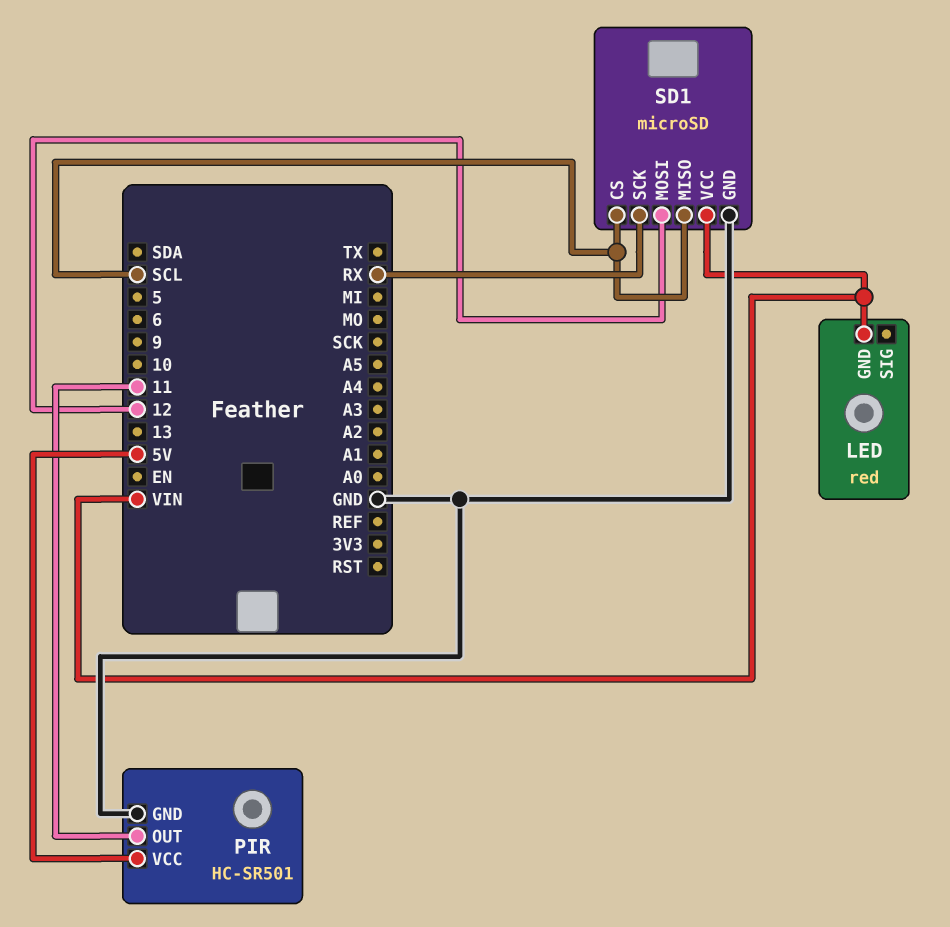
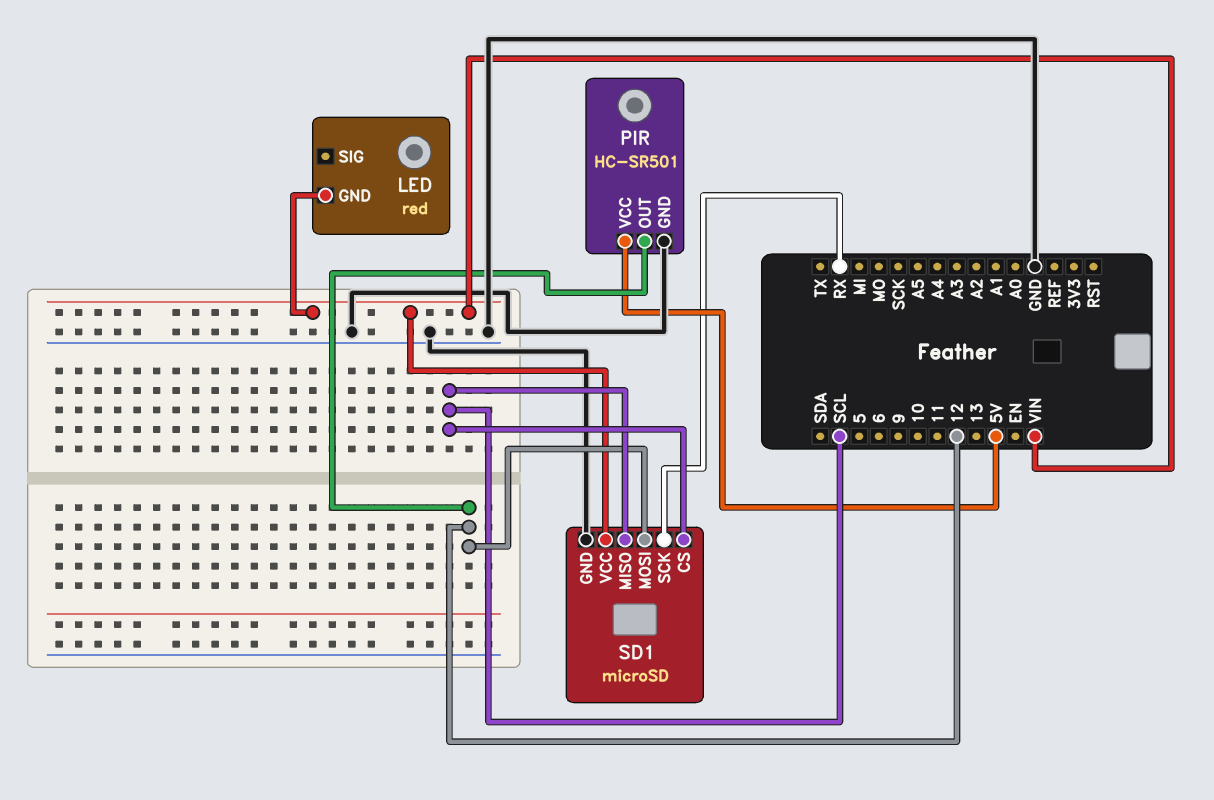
PIR pin OUT: 11 -> 12

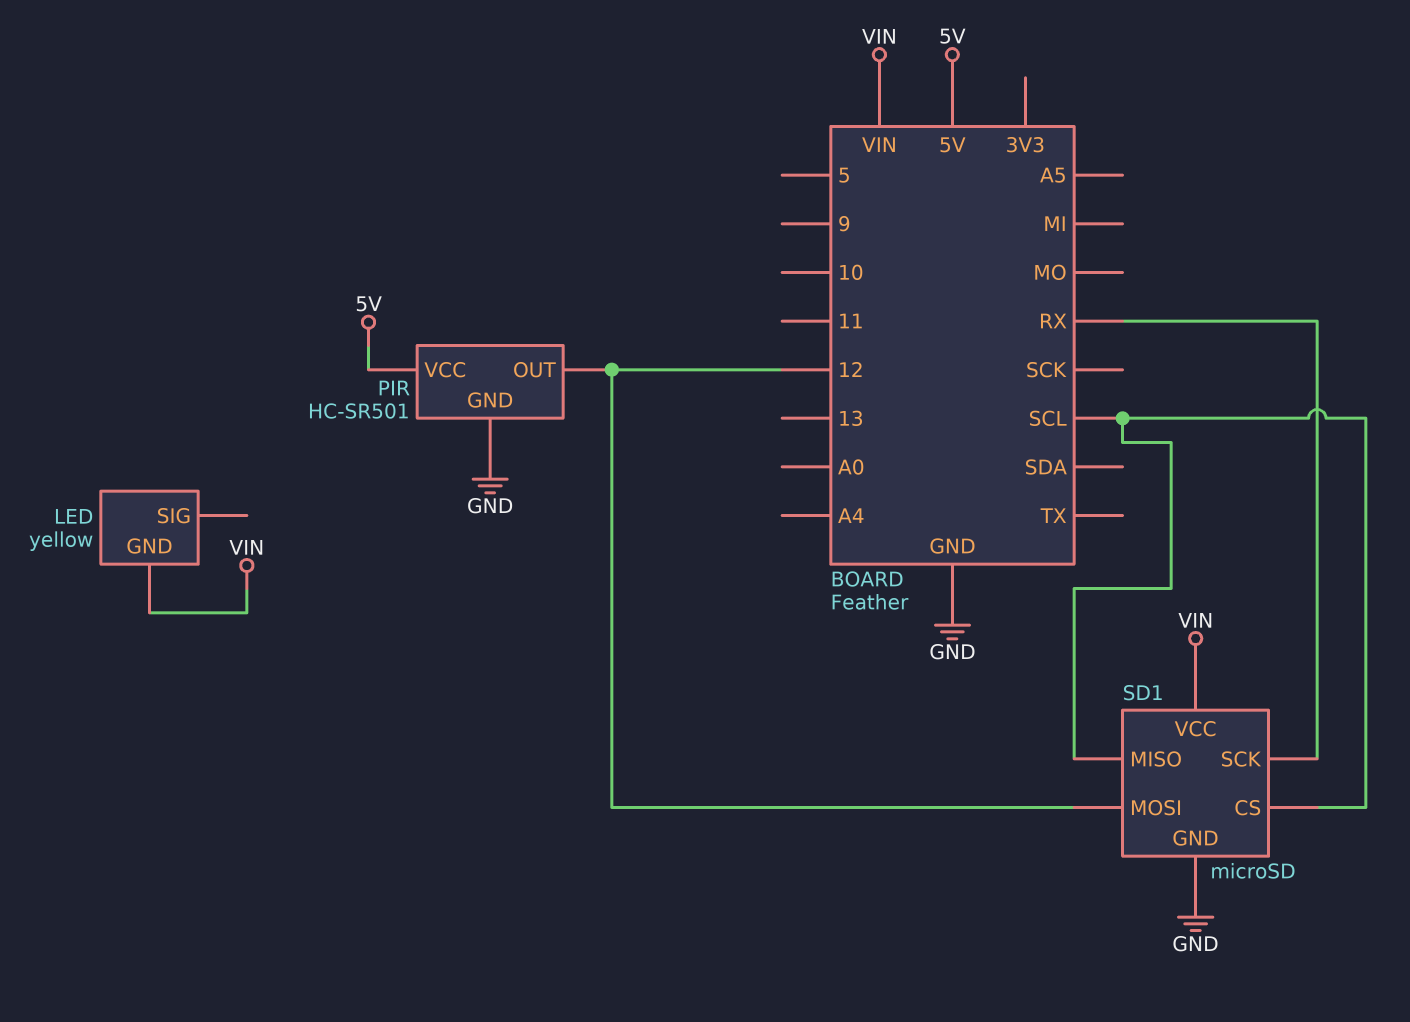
LED: red -> yellow

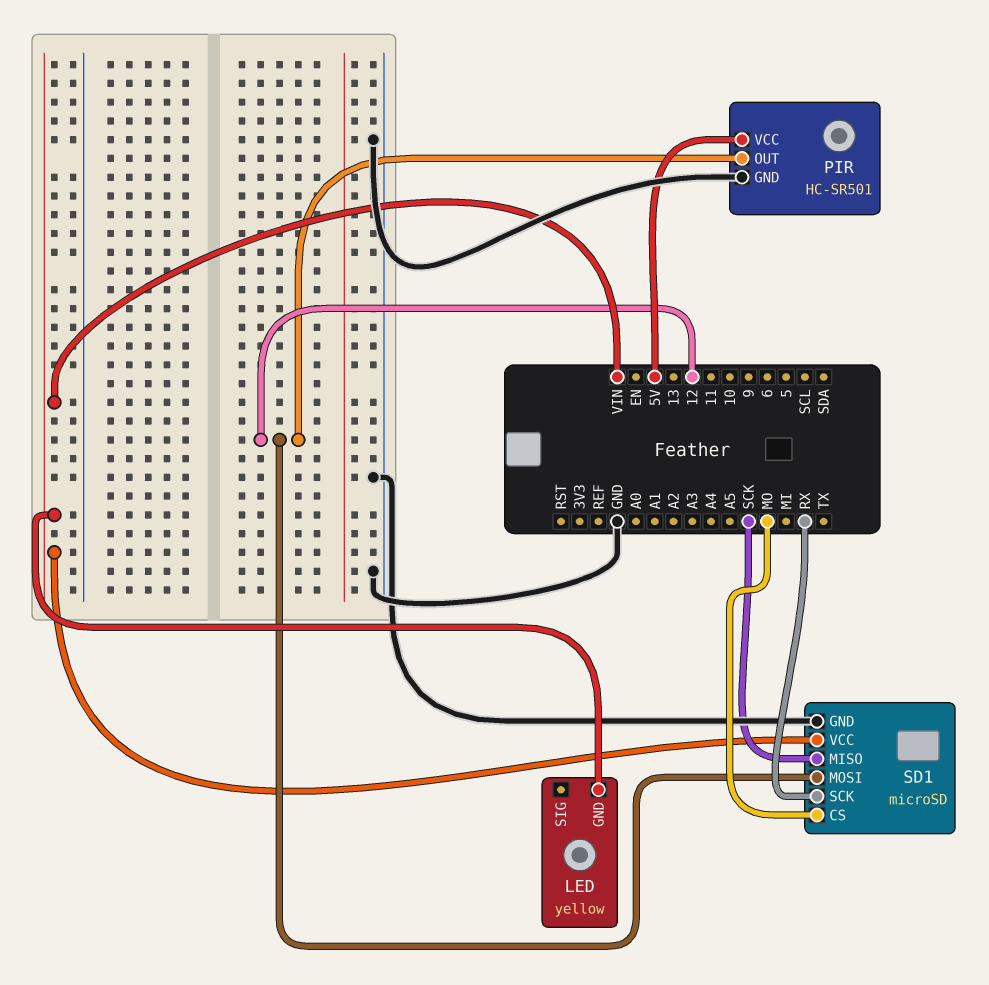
SD1 pin CS: SCL -> MO
SD1 pin MISO: SCL -> SCK

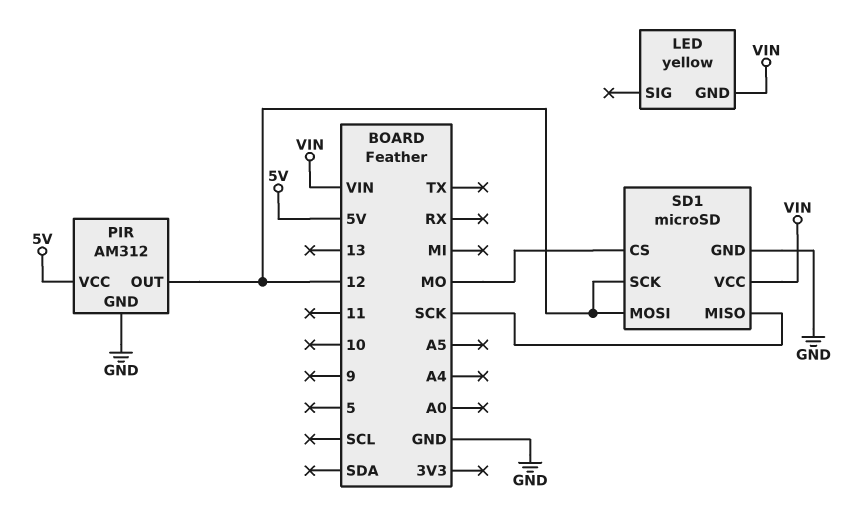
PIR: HC-SR501 -> AM312
SD1 pin SCK: RX -> 12

